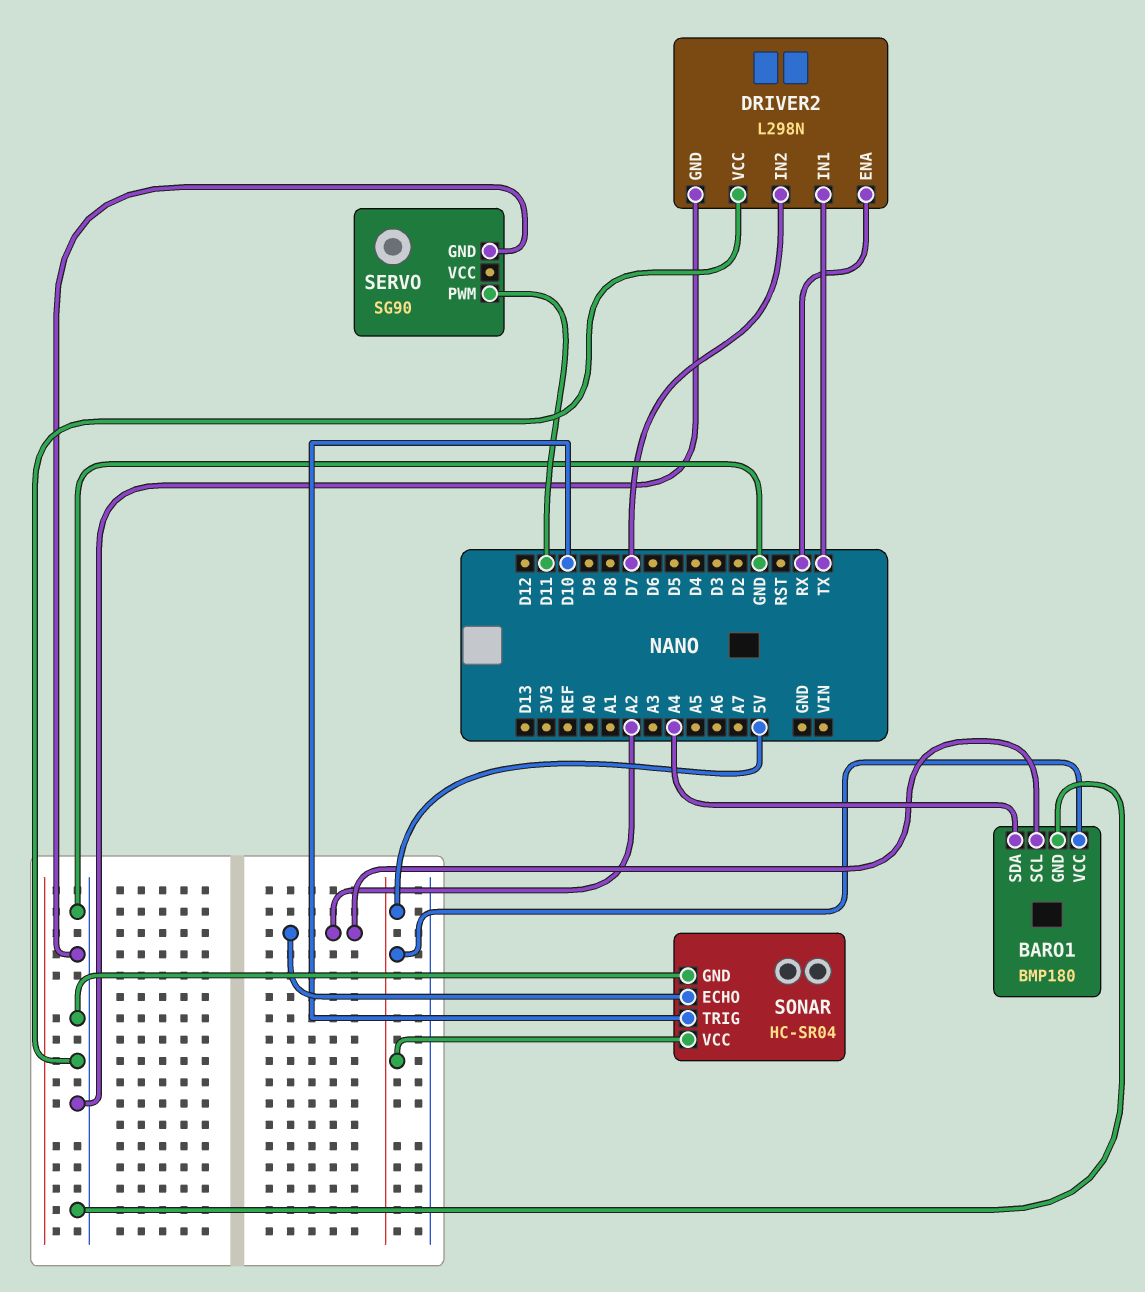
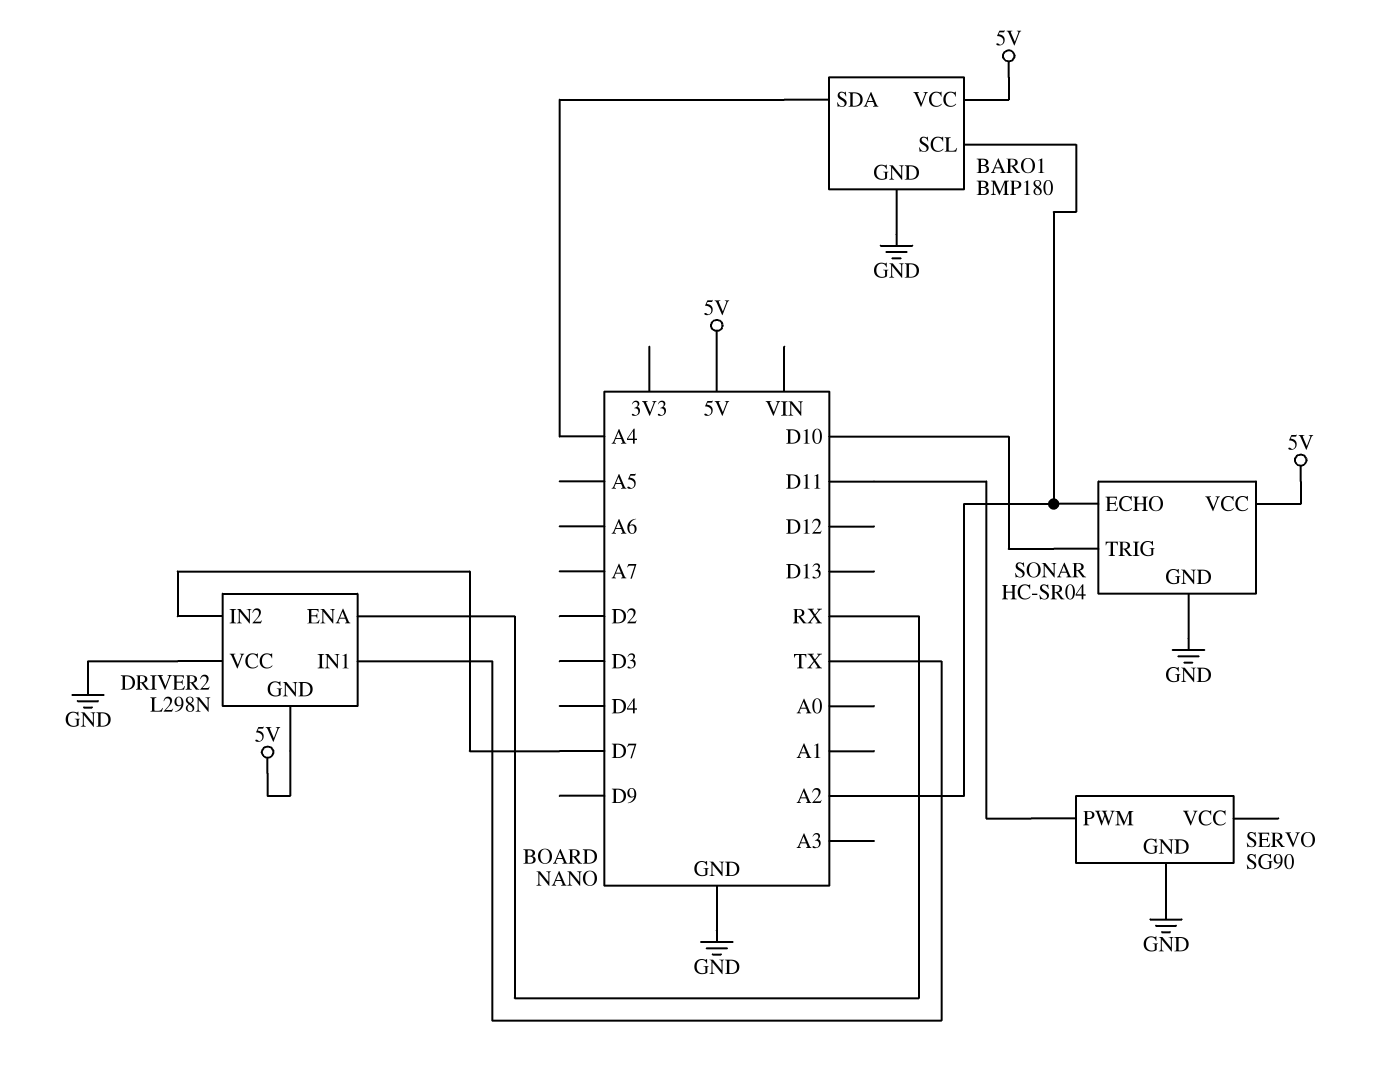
DRIVER2 pin GND: GND -> 5V

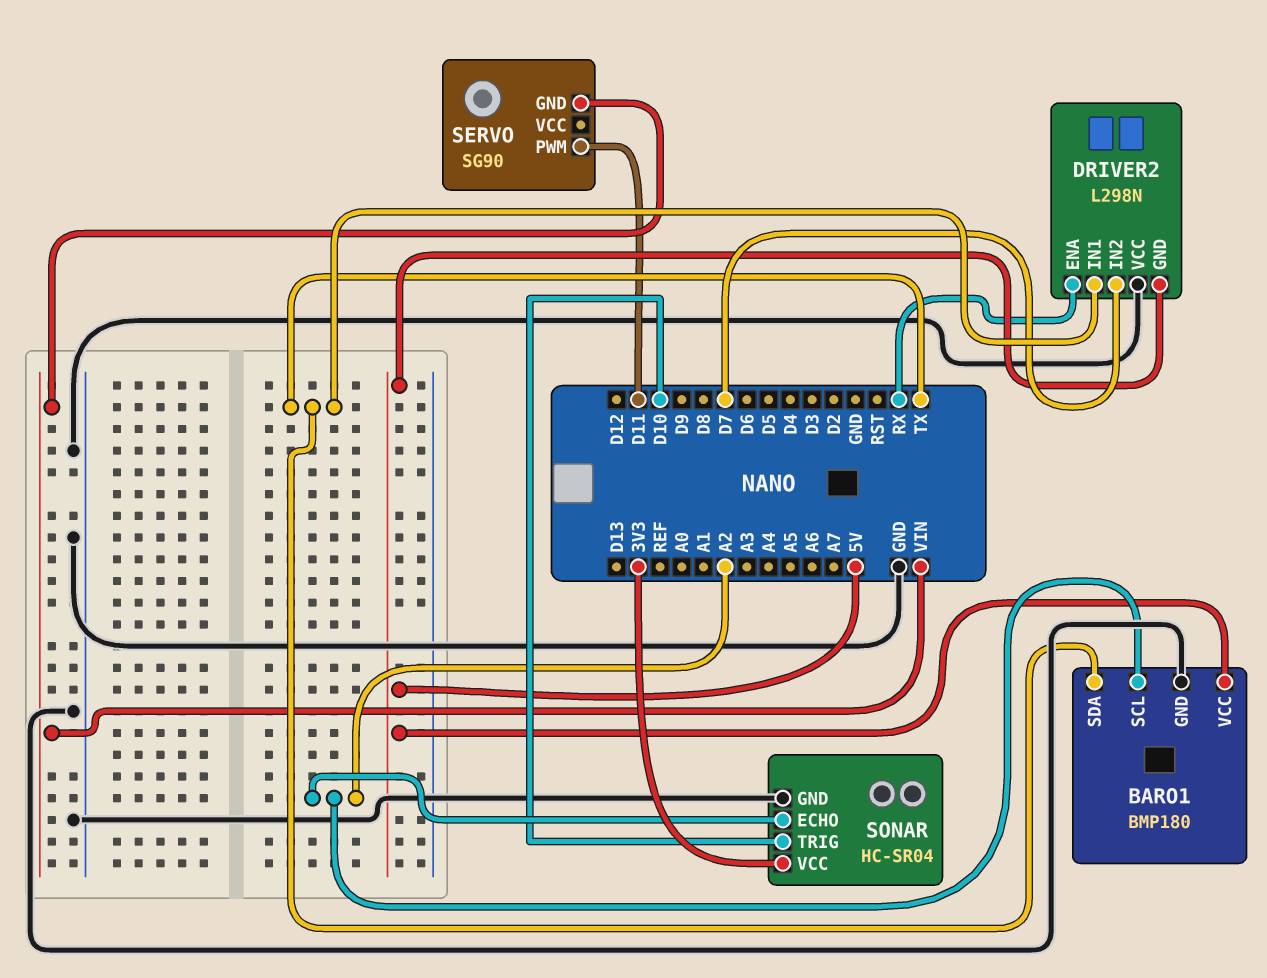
BARO1 pin SDA: A4 -> TX
SERVO pin GND: GND -> VIN
SONAR pin VCC: 5V -> 3V3

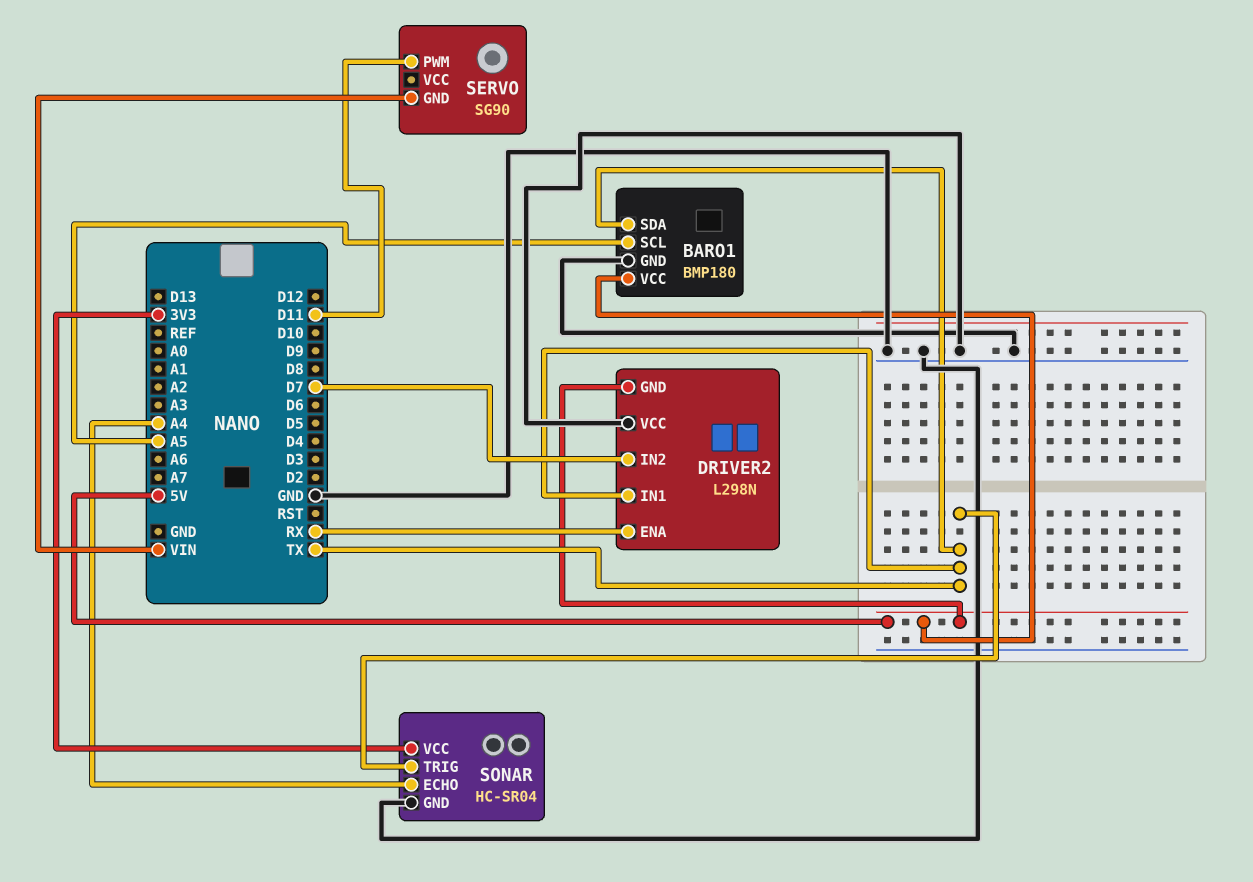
BARO1 pin SCL: A2 -> A5
SONAR pin ECHO: A2 -> A4
SONAR pin TRIG: D10 -> TX

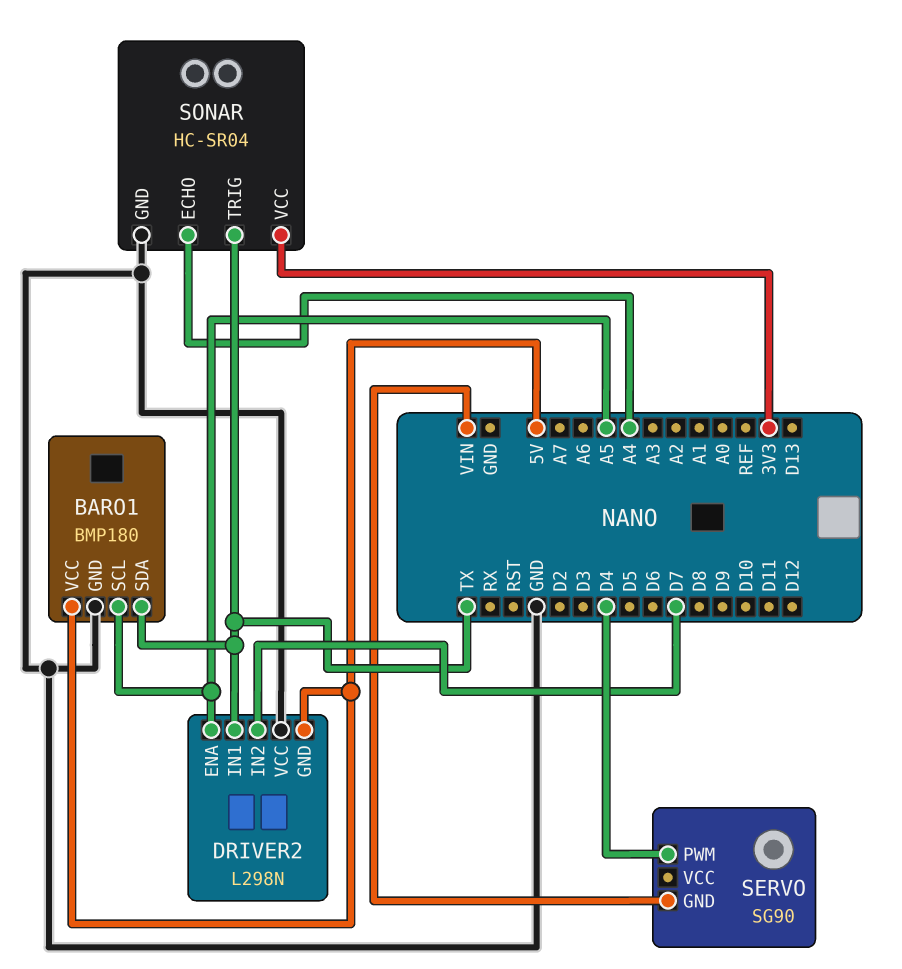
DRIVER2 pin ENA: RX -> A5
SERVO pin PWM: D11 -> D4

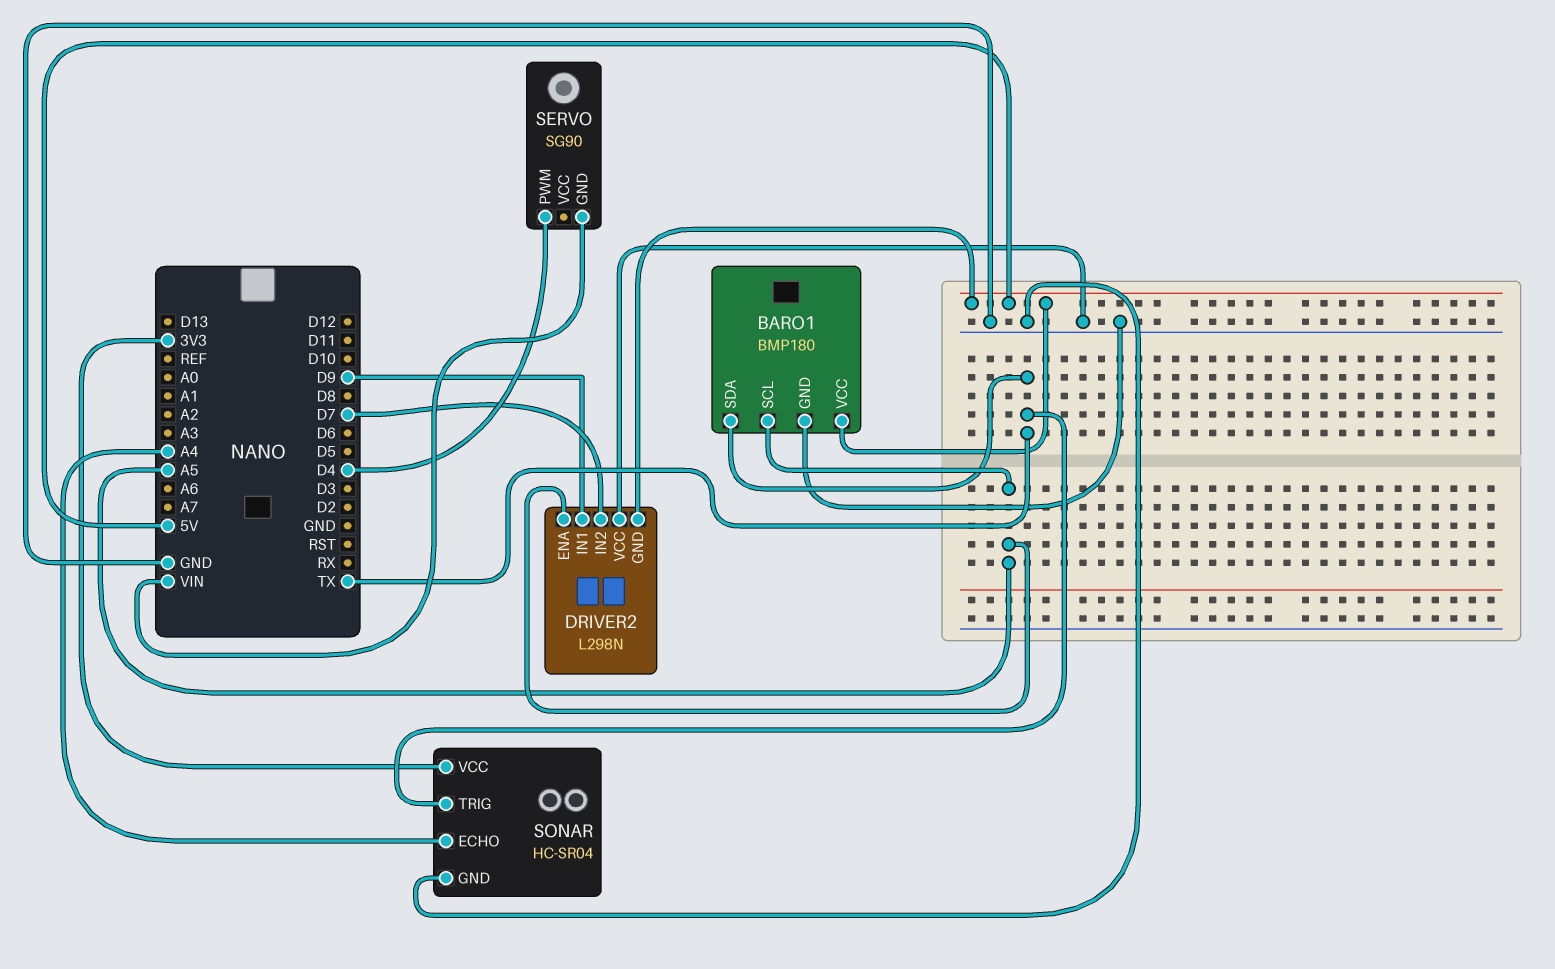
DRIVER2 pin IN1: TX -> D9

